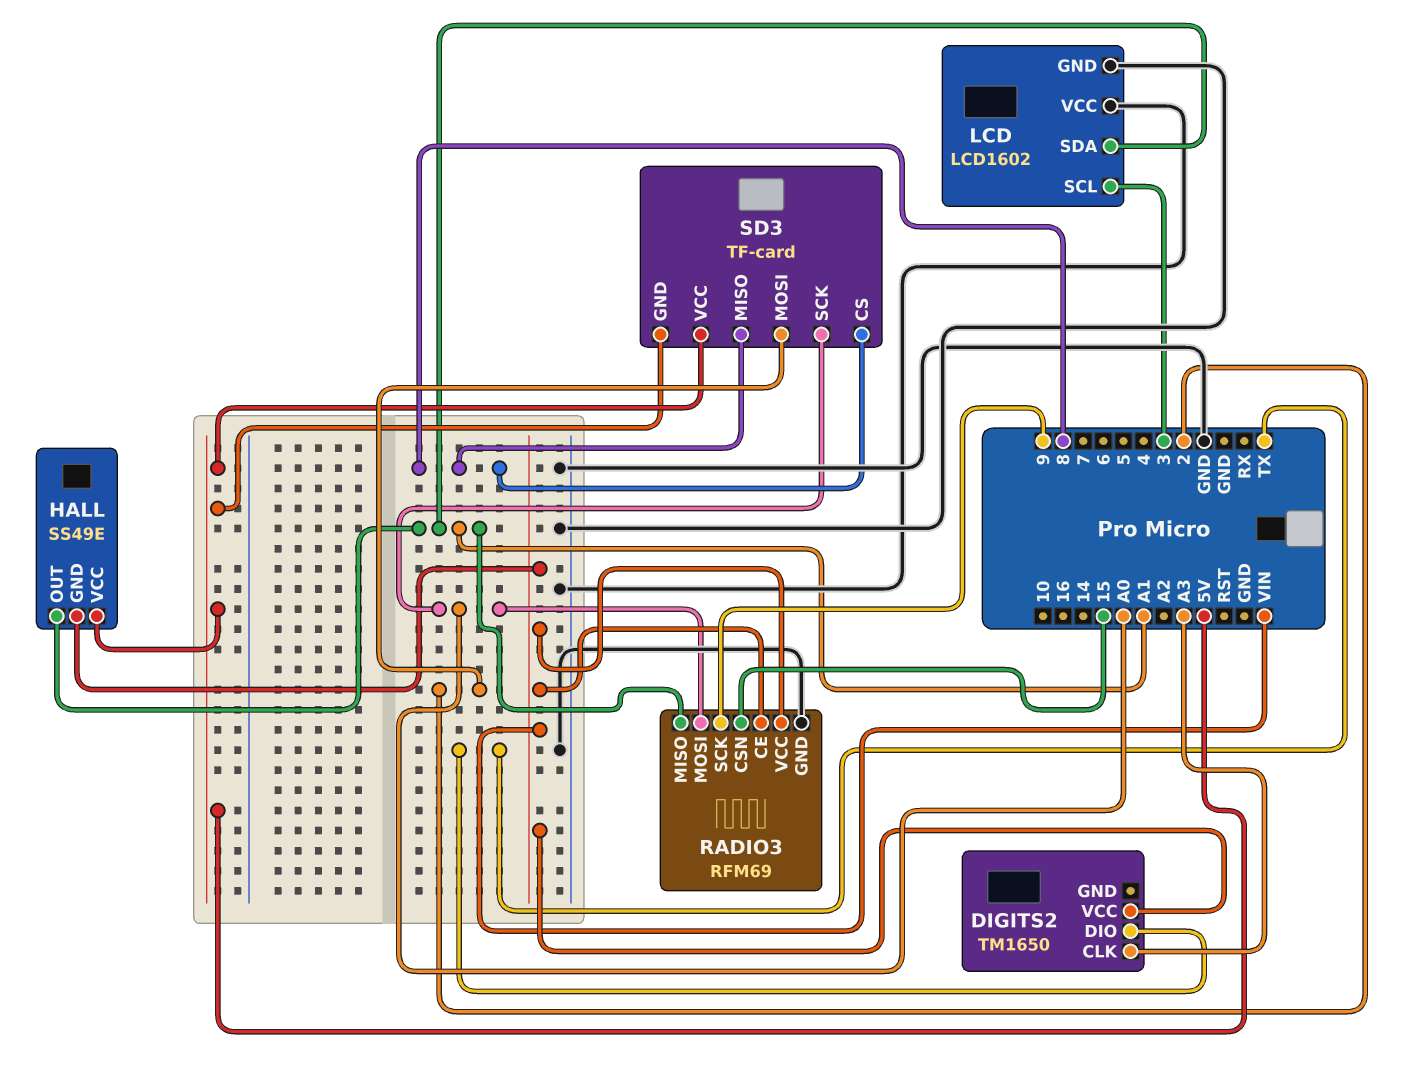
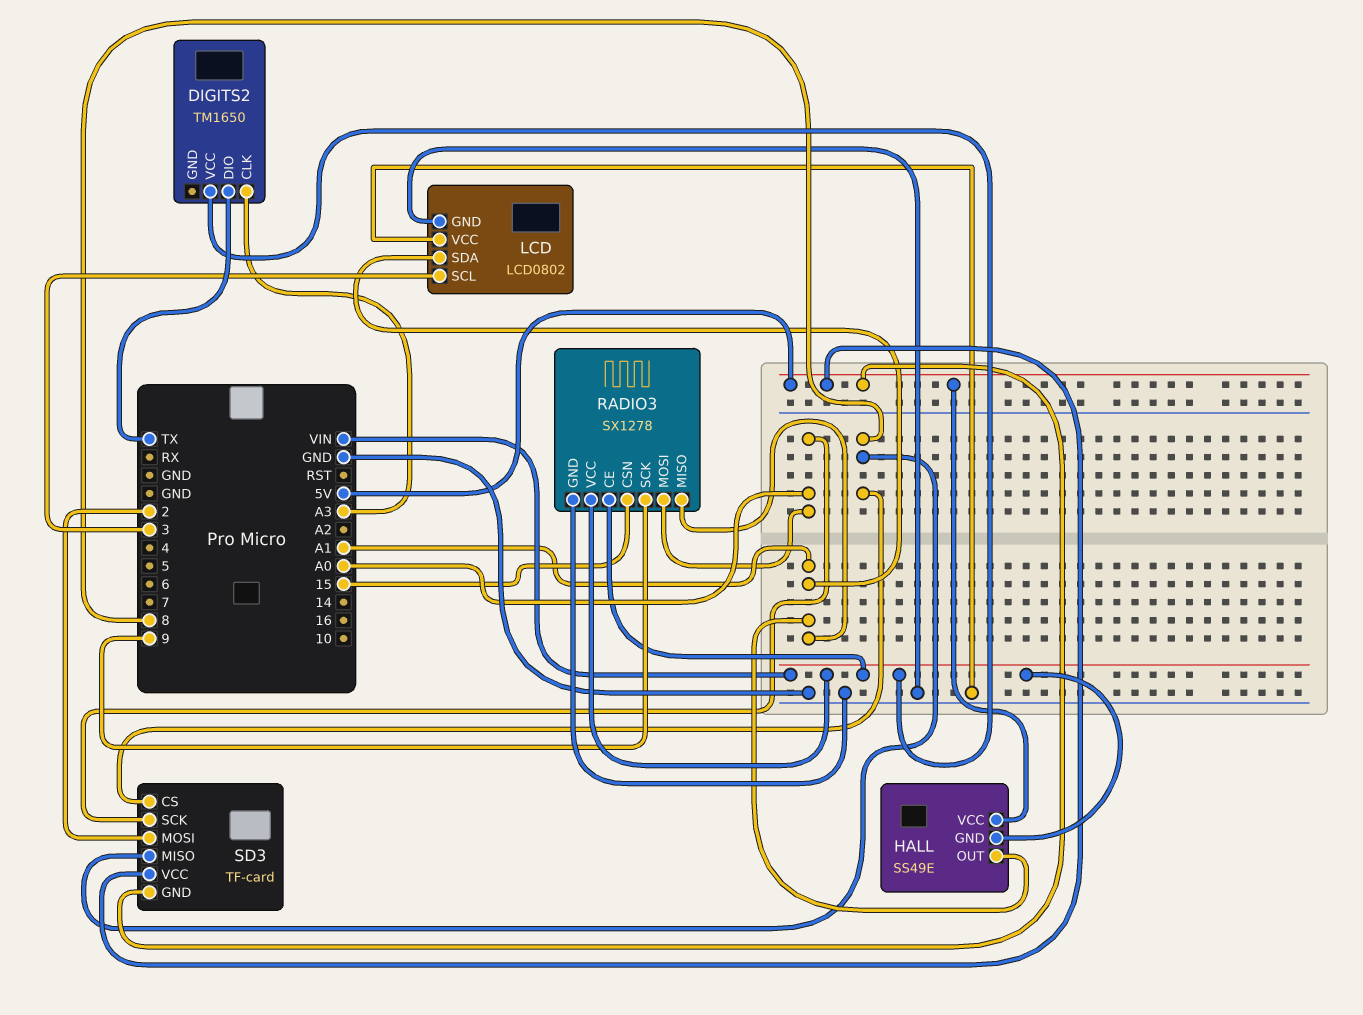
LCD: LCD1602 -> LCD0802
RADIO3: RFM69 -> SX1278

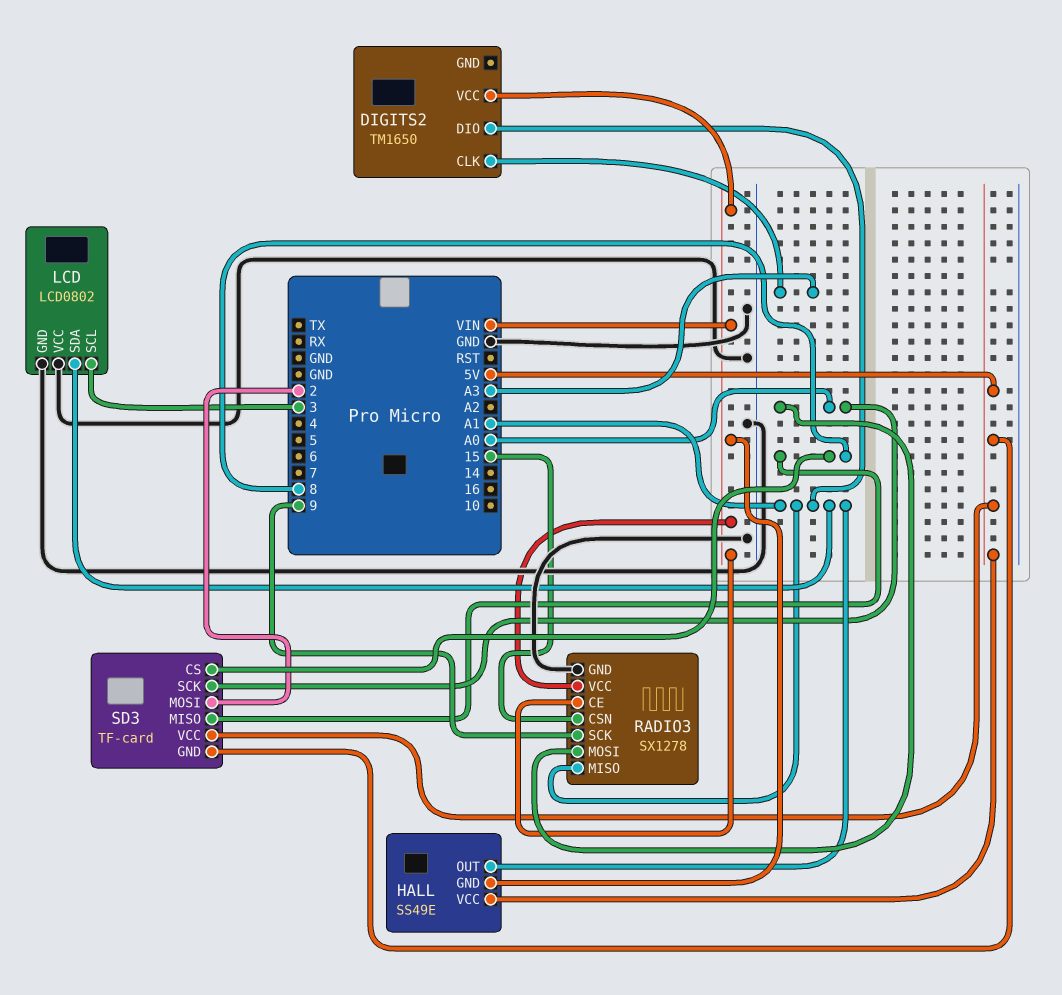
DIGITS2 pin DIO: TX -> A1

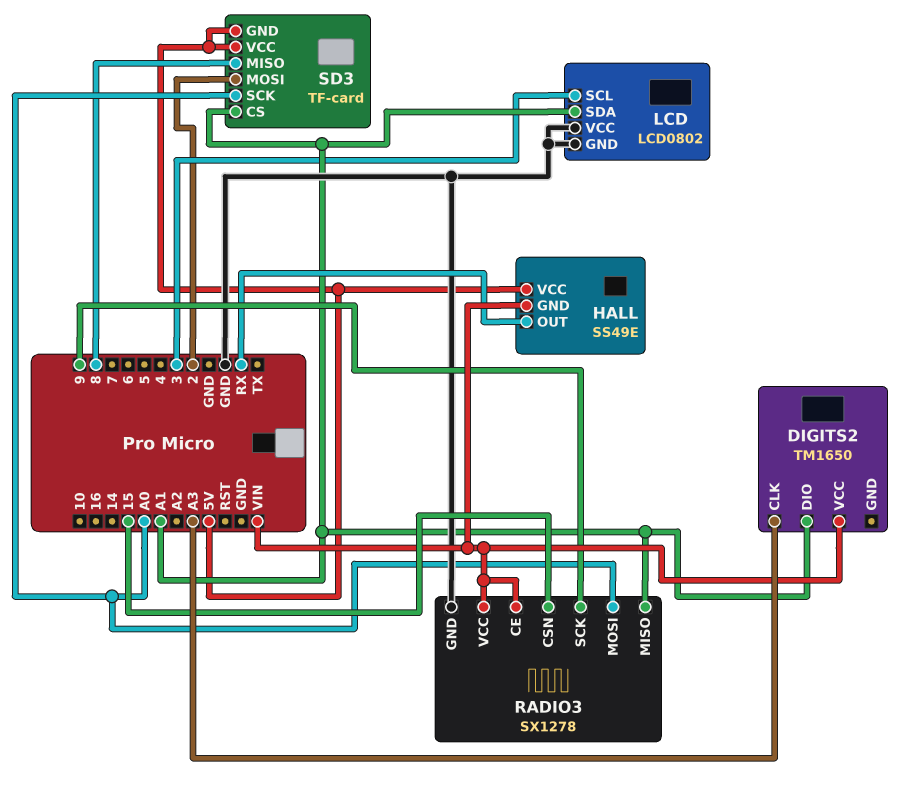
HALL pin OUT: A1 -> RX
SD3 pin CS: 8 -> A1

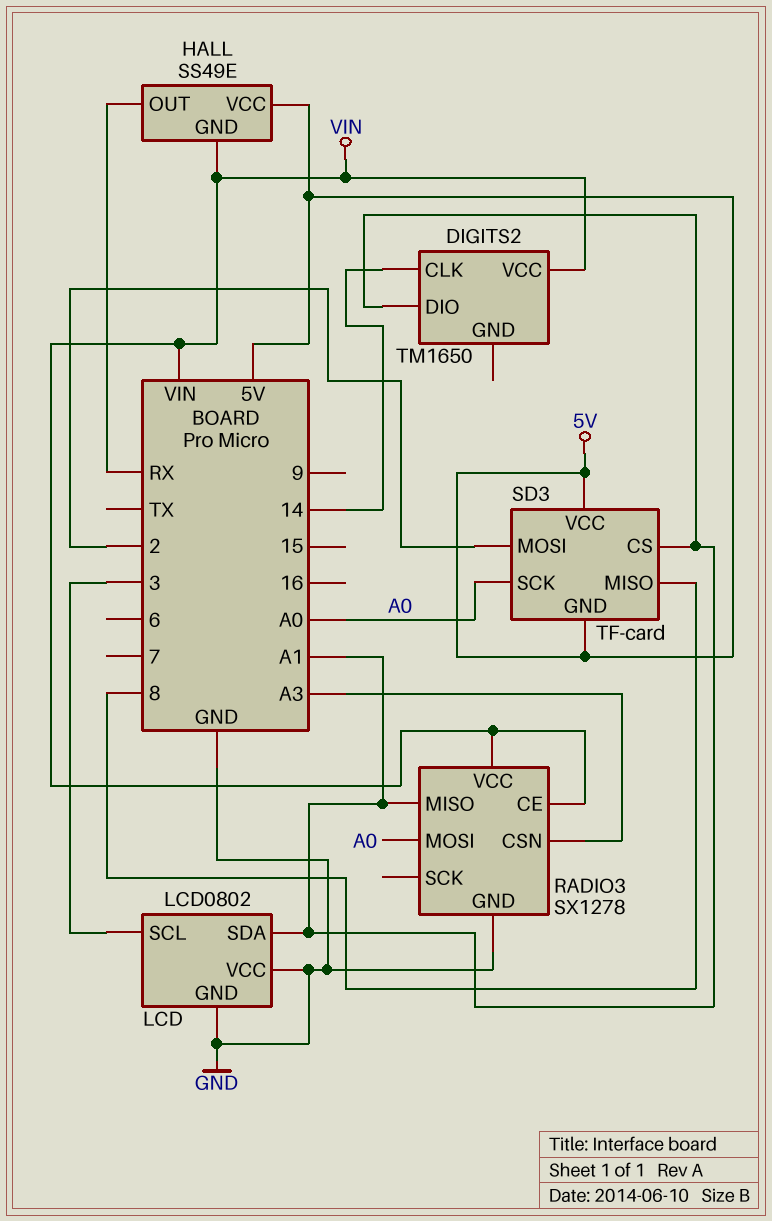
DIGITS2 pin CLK: A3 -> 14
RADIO3 pin CSN: 15 -> A3
RADIO3 pin SCK: 9 -> none

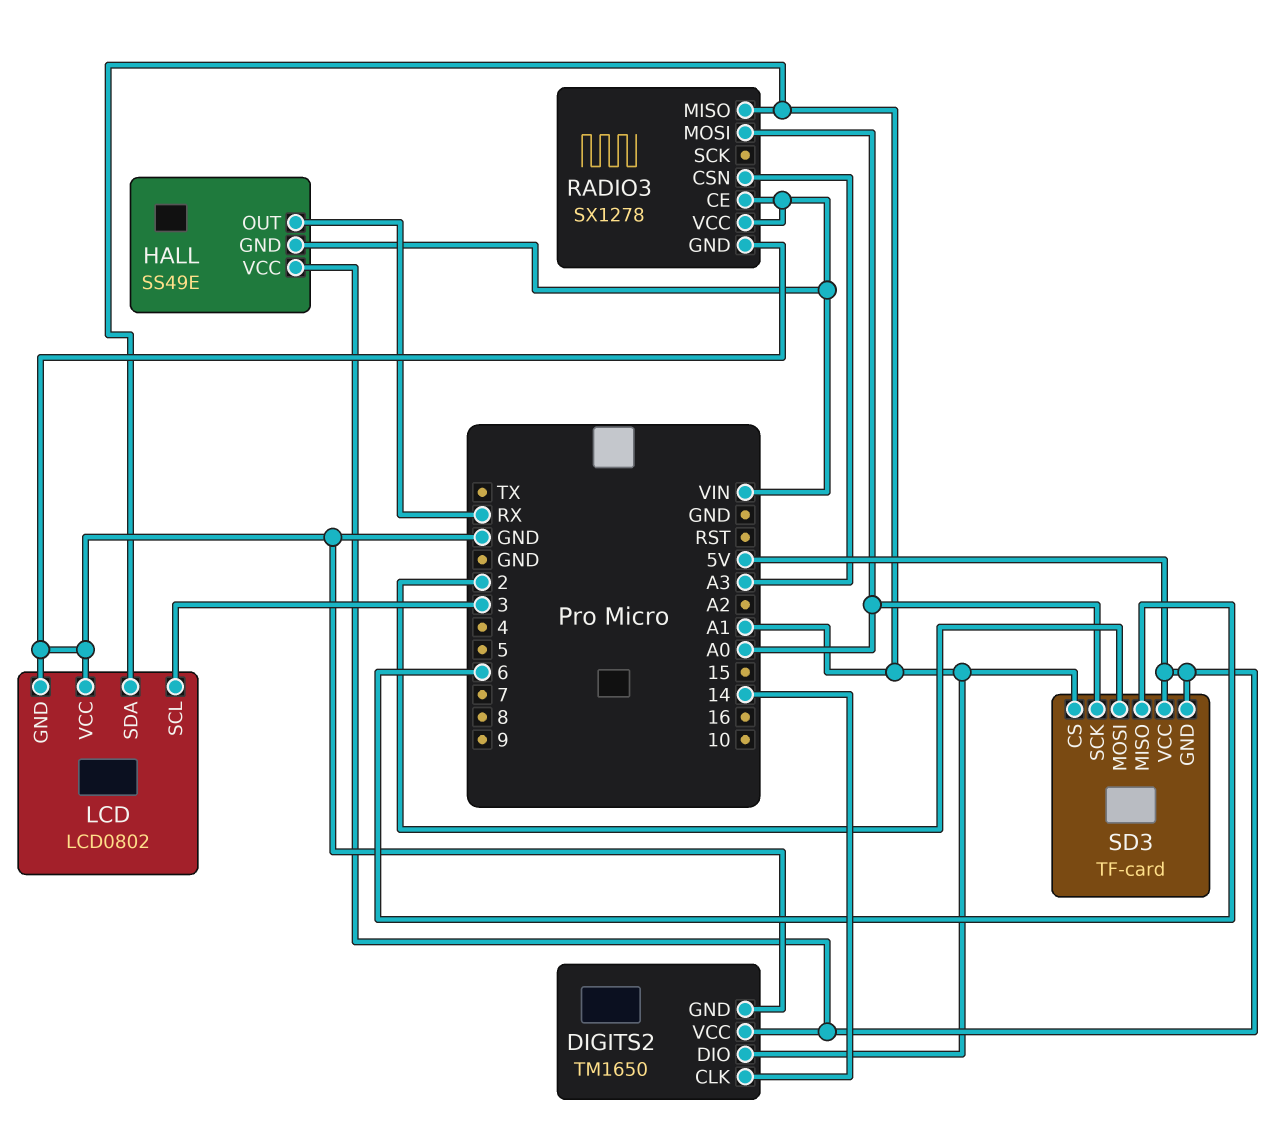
DIGITS2 pin GND: none -> GND
DIGITS2 pin VCC: VIN -> 5V
SD3 pin MISO: 8 -> 6

